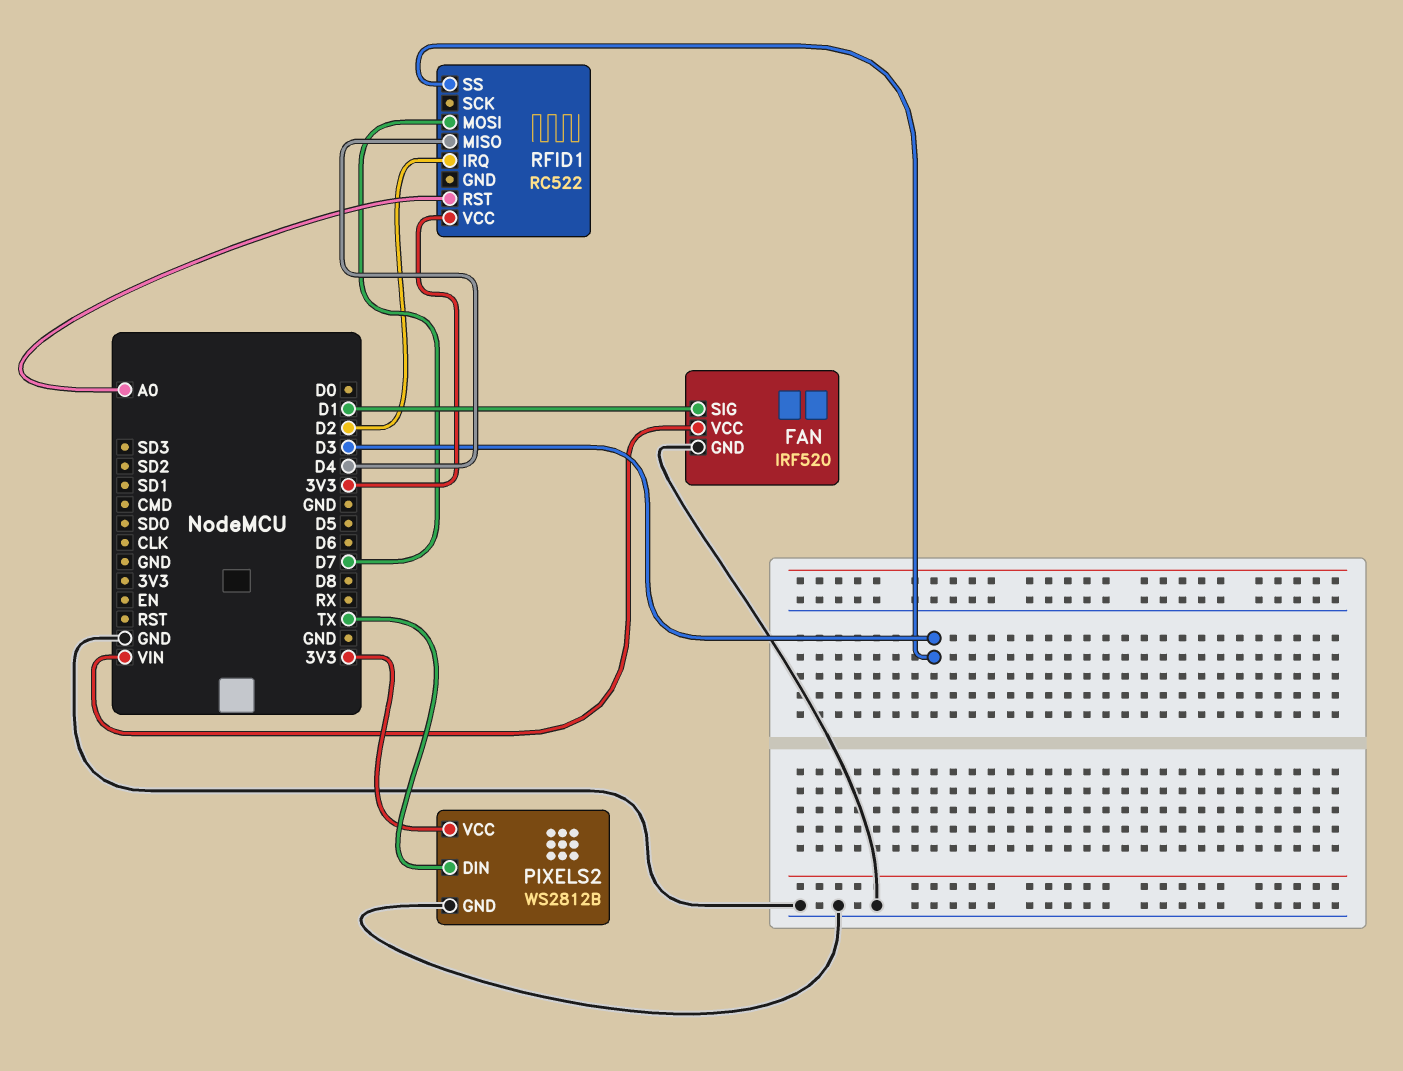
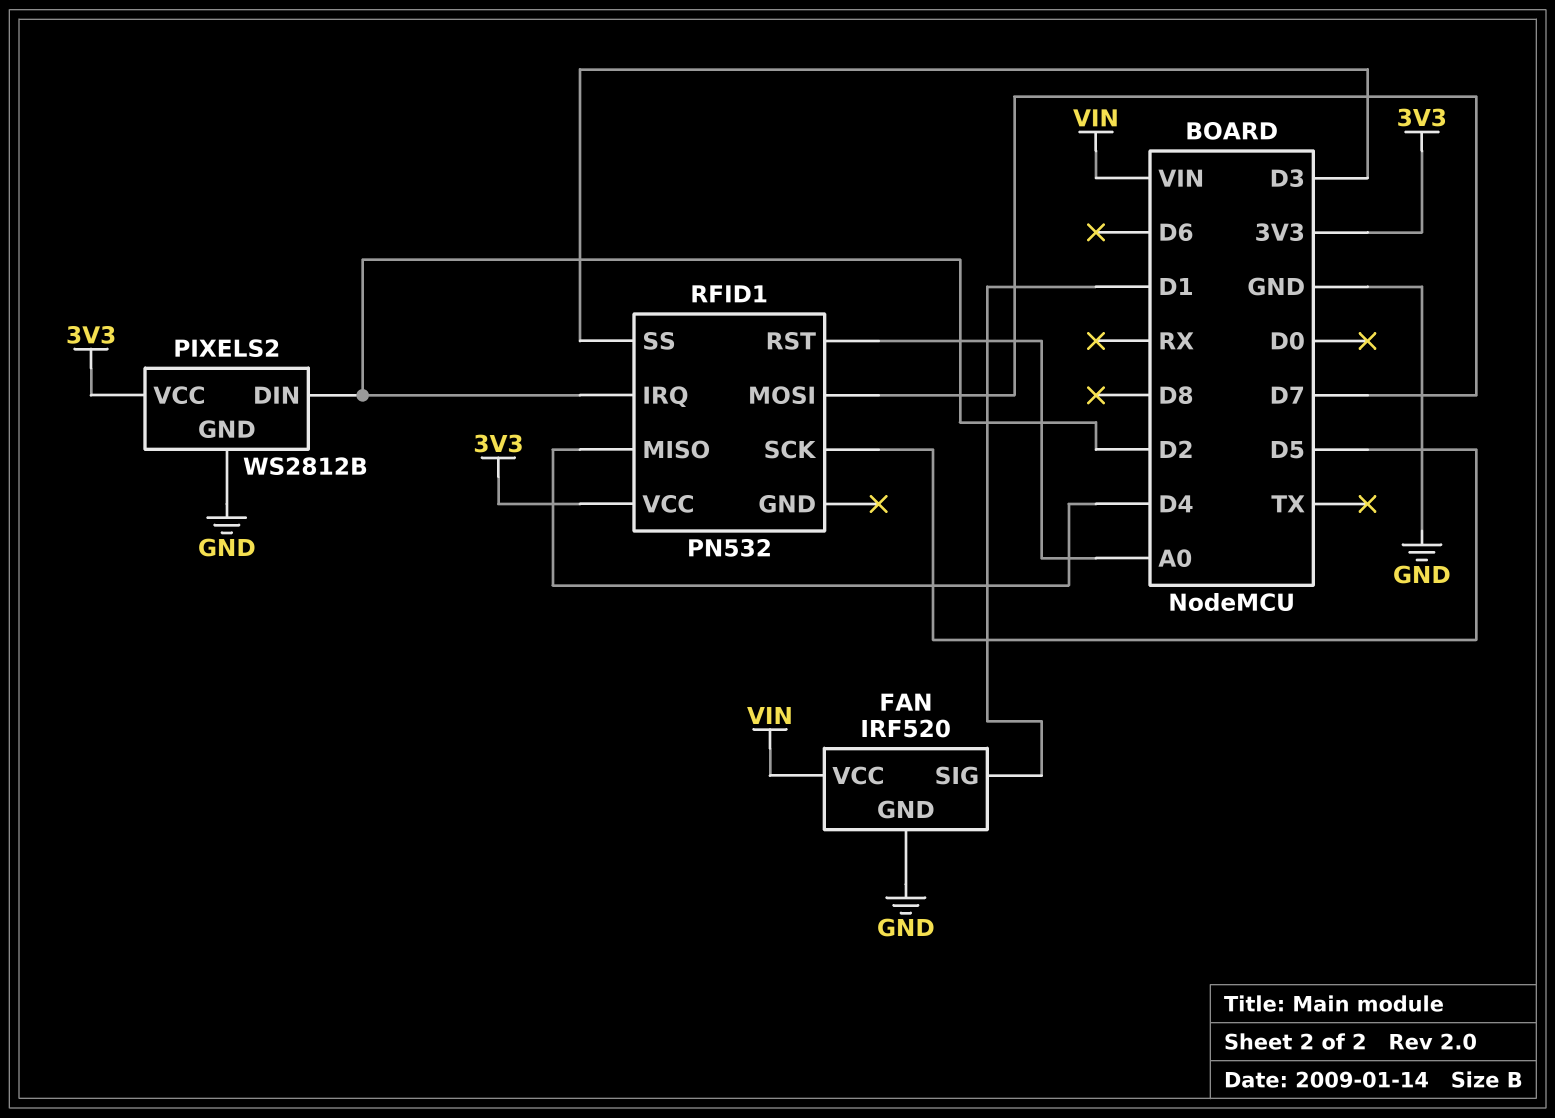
PIXELS2 pin DIN: TX -> D2
RFID1: RC522 -> PN532
RFID1 pin SCK: none -> D5

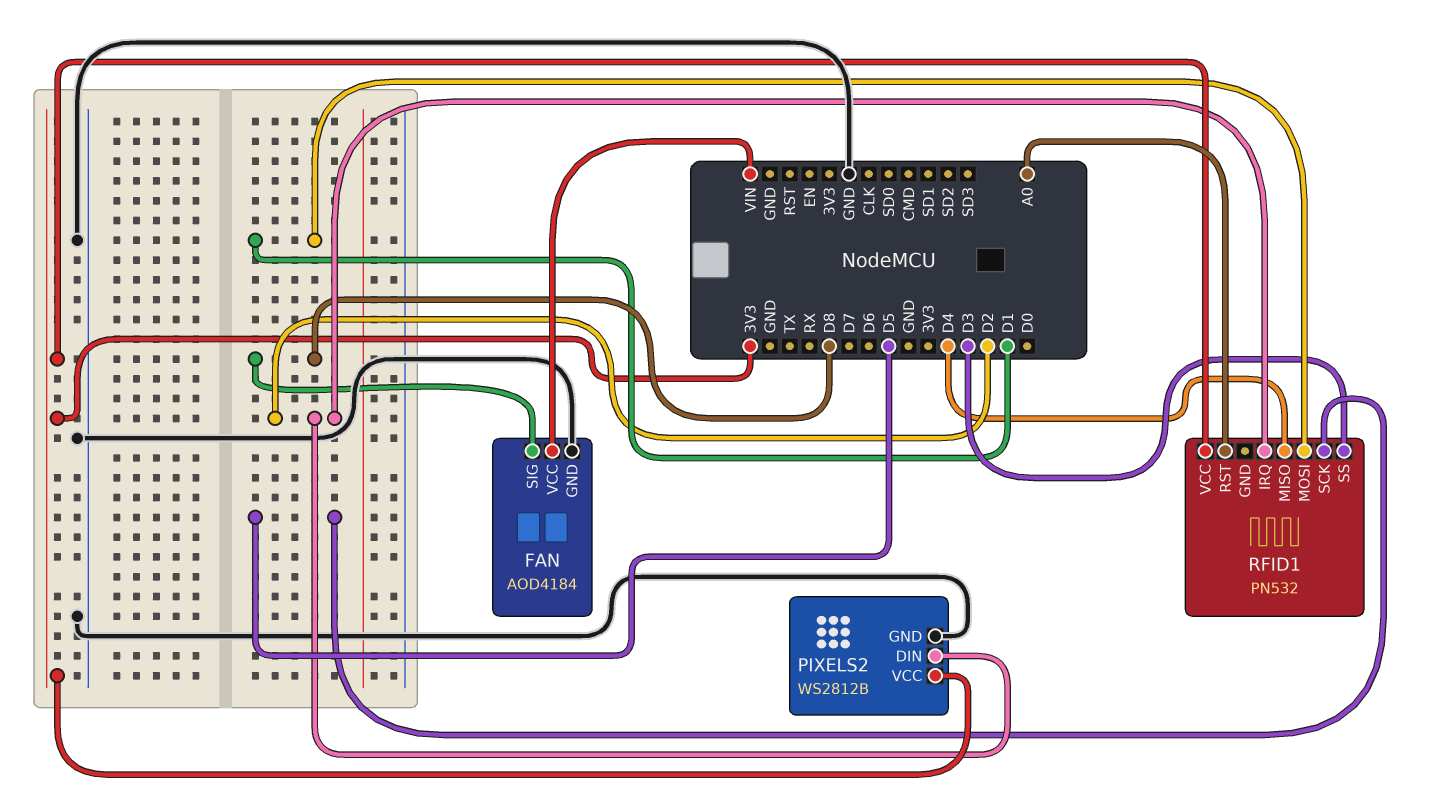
FAN: IRF520 -> AOD4184
FAN pin SIG: D1 -> D8
RFID1 pin MOSI: D7 -> D1

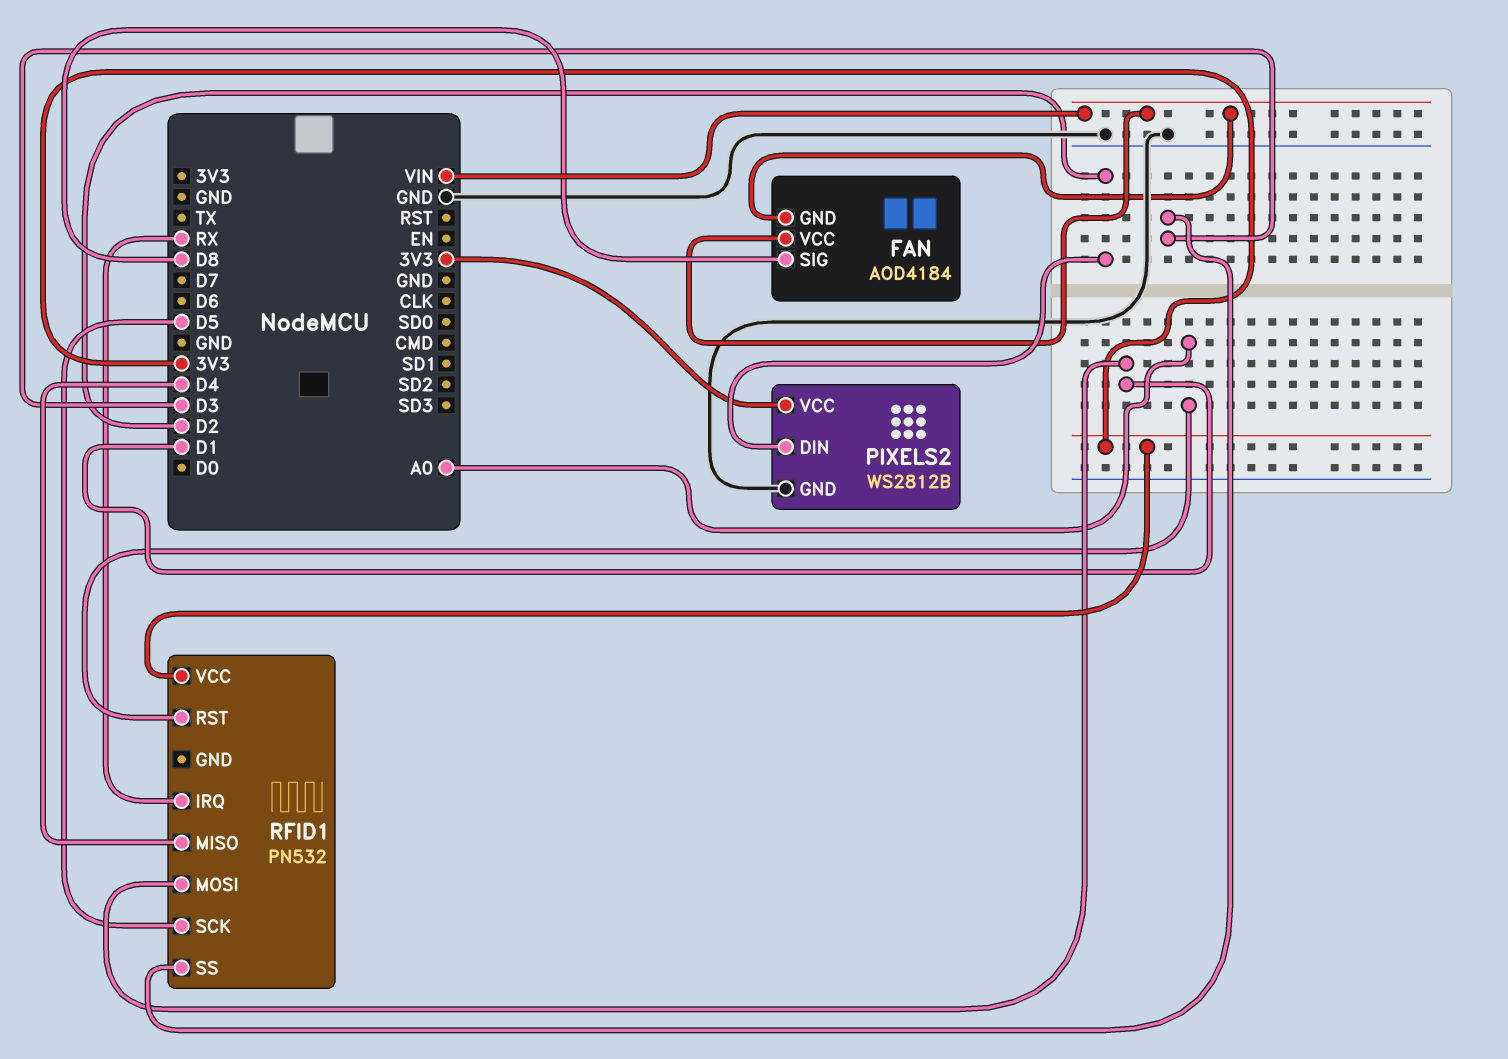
FAN pin GND: GND -> VIN
RFID1 pin IRQ: D2 -> RX

